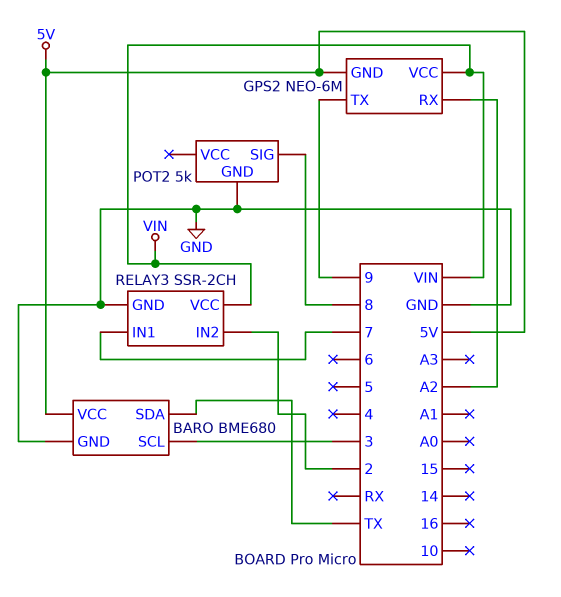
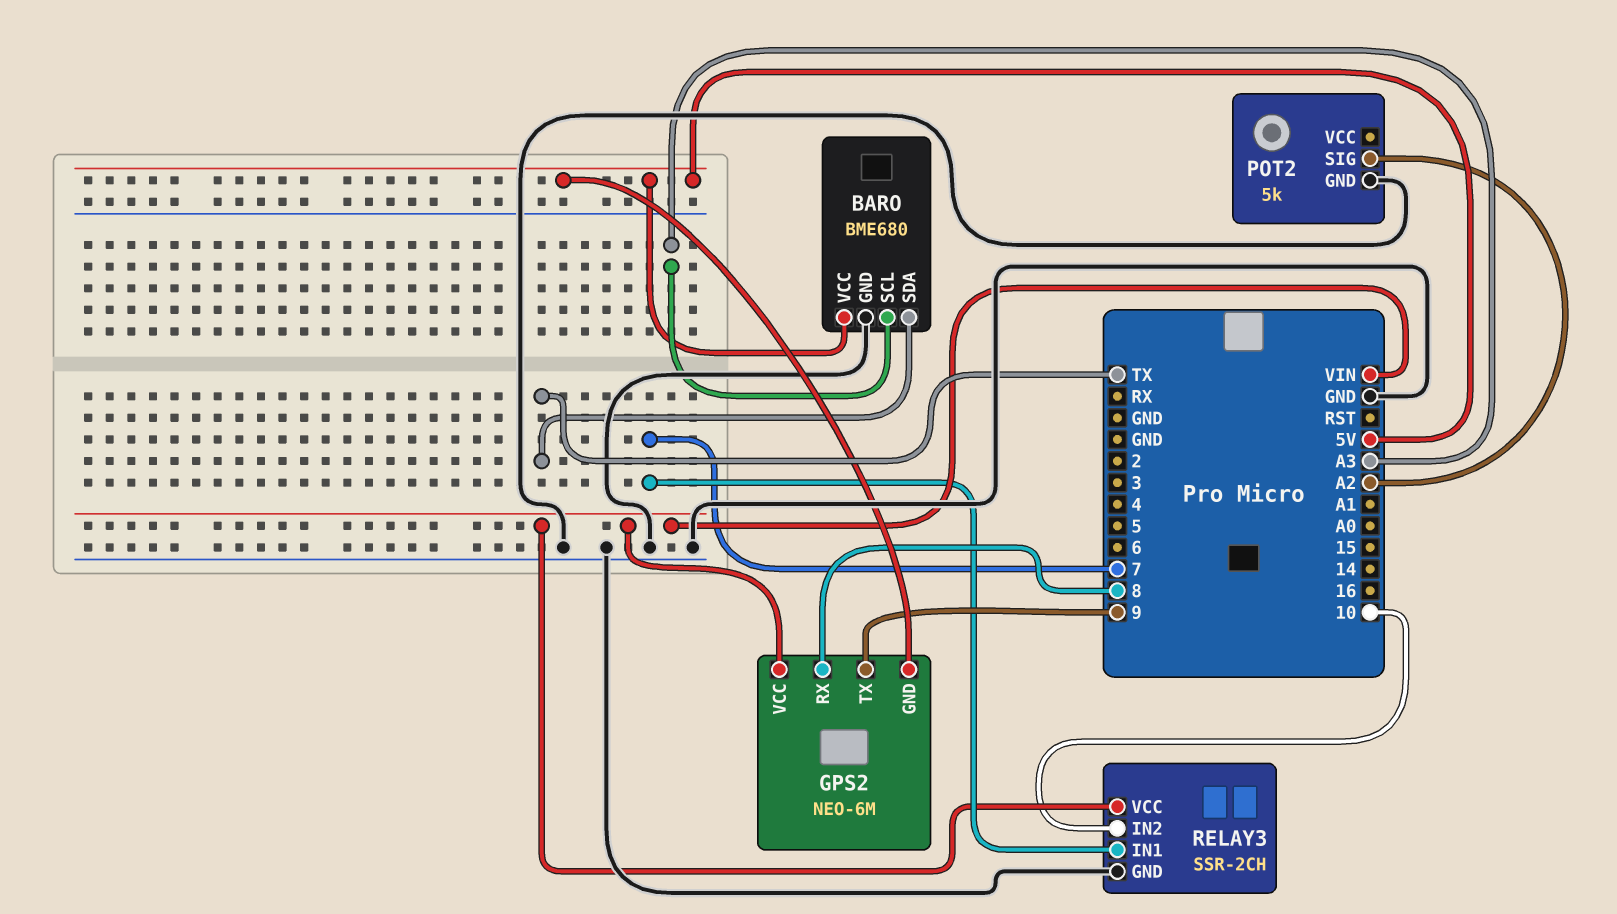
BARO pin SCL: 3 -> A3
GPS2 pin RX: A2 -> 8
POT2 pin SIG: 8 -> A2
RELAY3 pin IN2: 2 -> 10

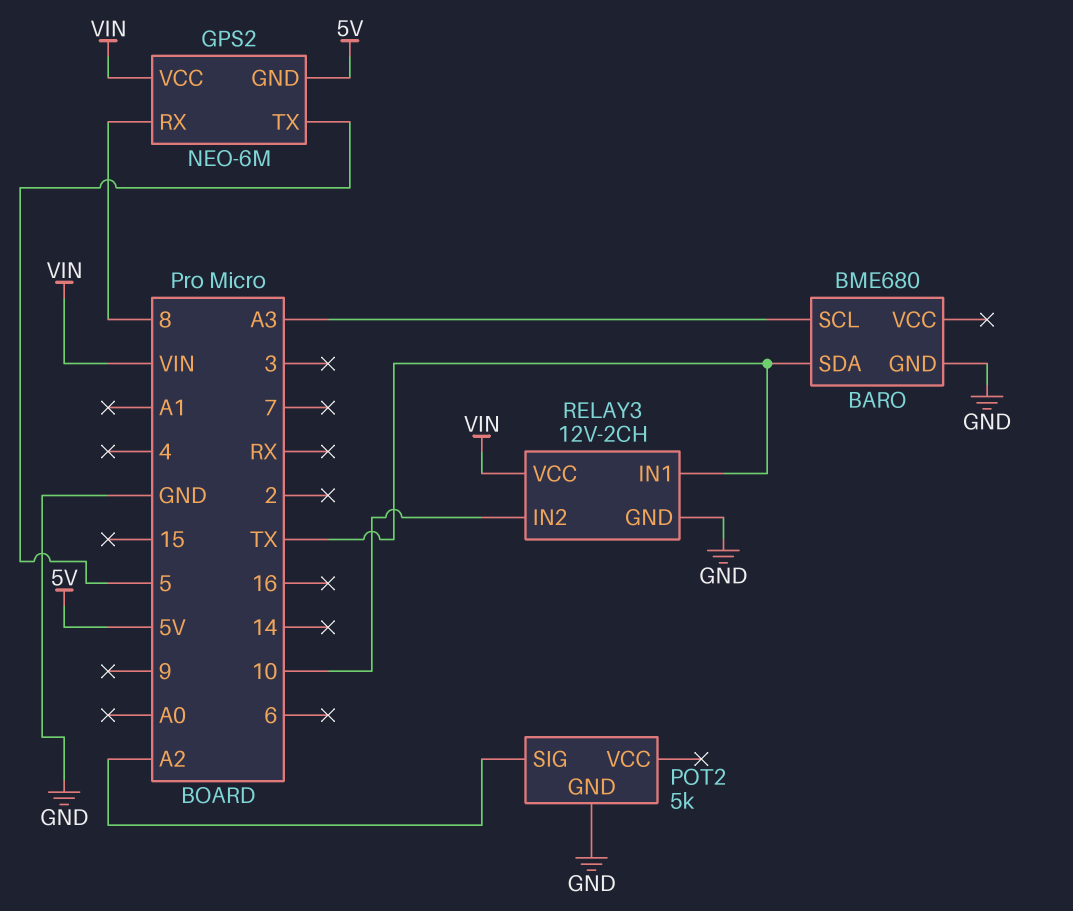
BARO pin VCC: 5V -> none
GPS2 pin TX: 9 -> 5
RELAY3: SSR-2CH -> 12V-2CH
RELAY3 pin IN1: 7 -> TX

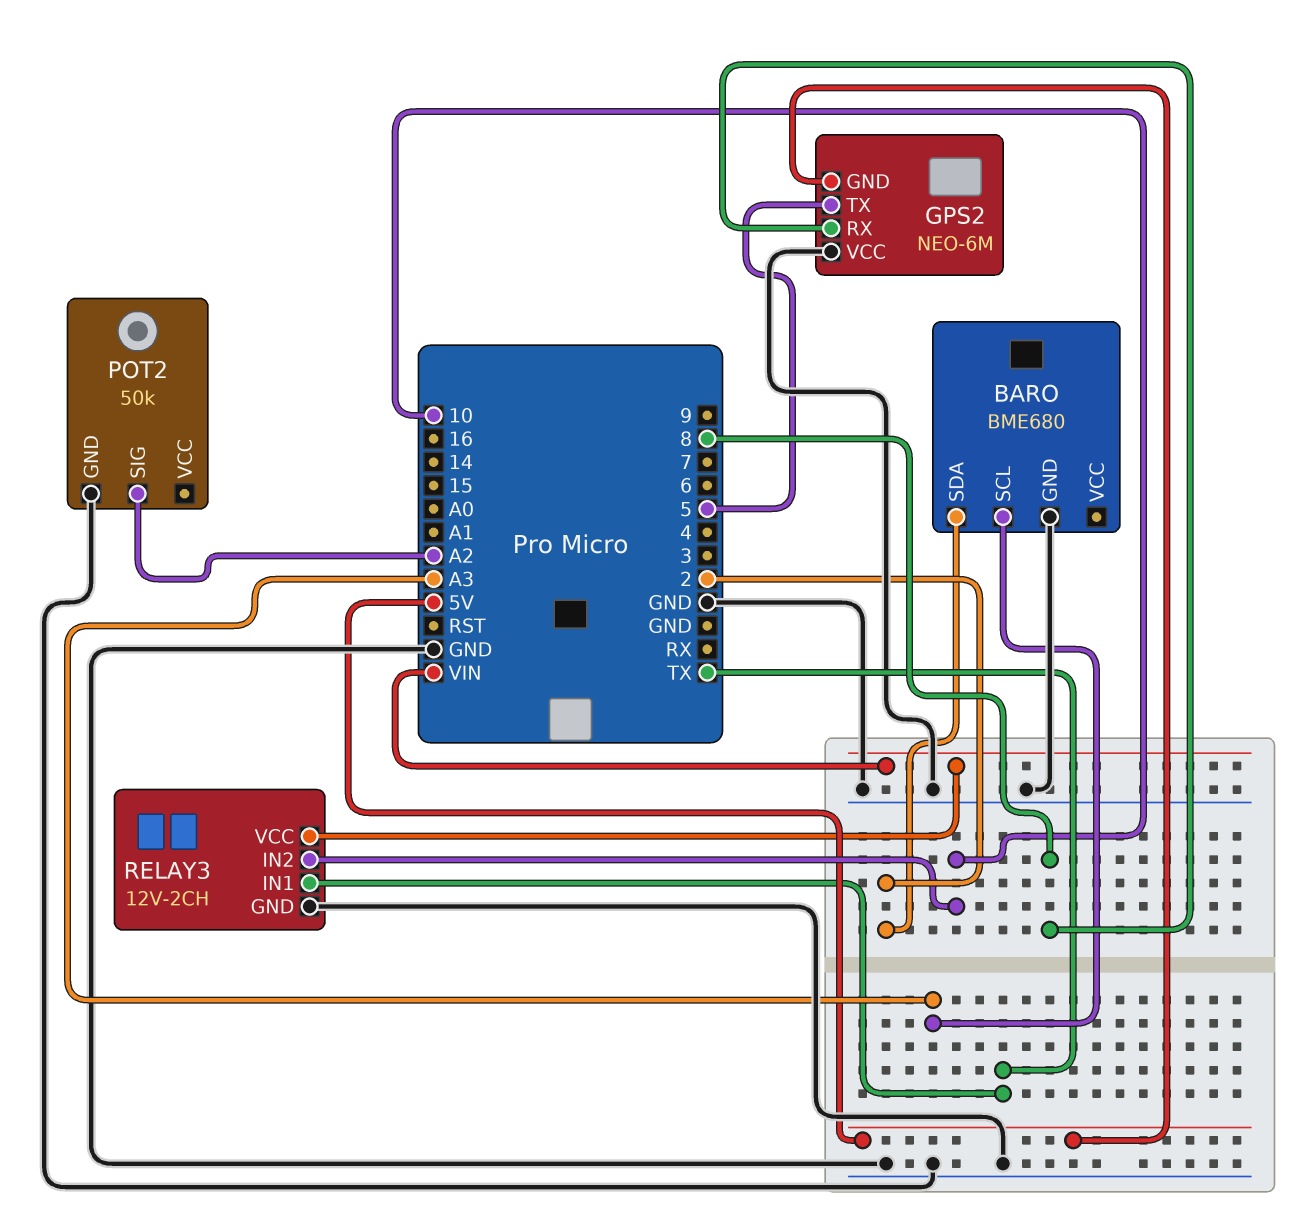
BARO pin SDA: TX -> 2
GPS2 pin VCC: VIN -> GND
POT2: 5k -> 50k

